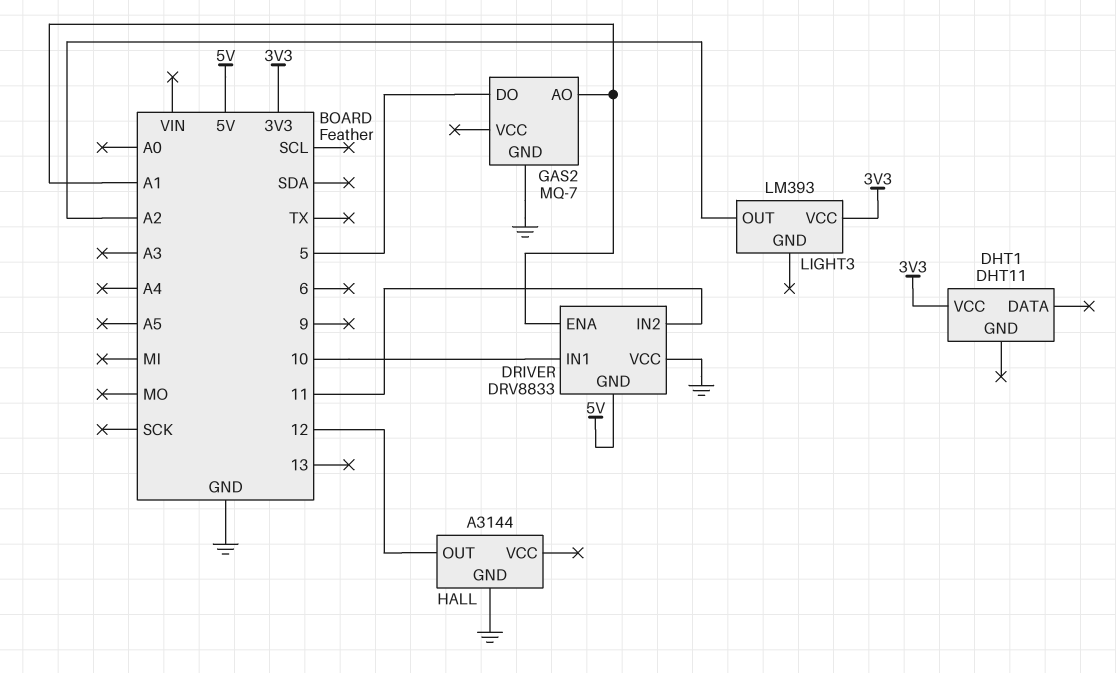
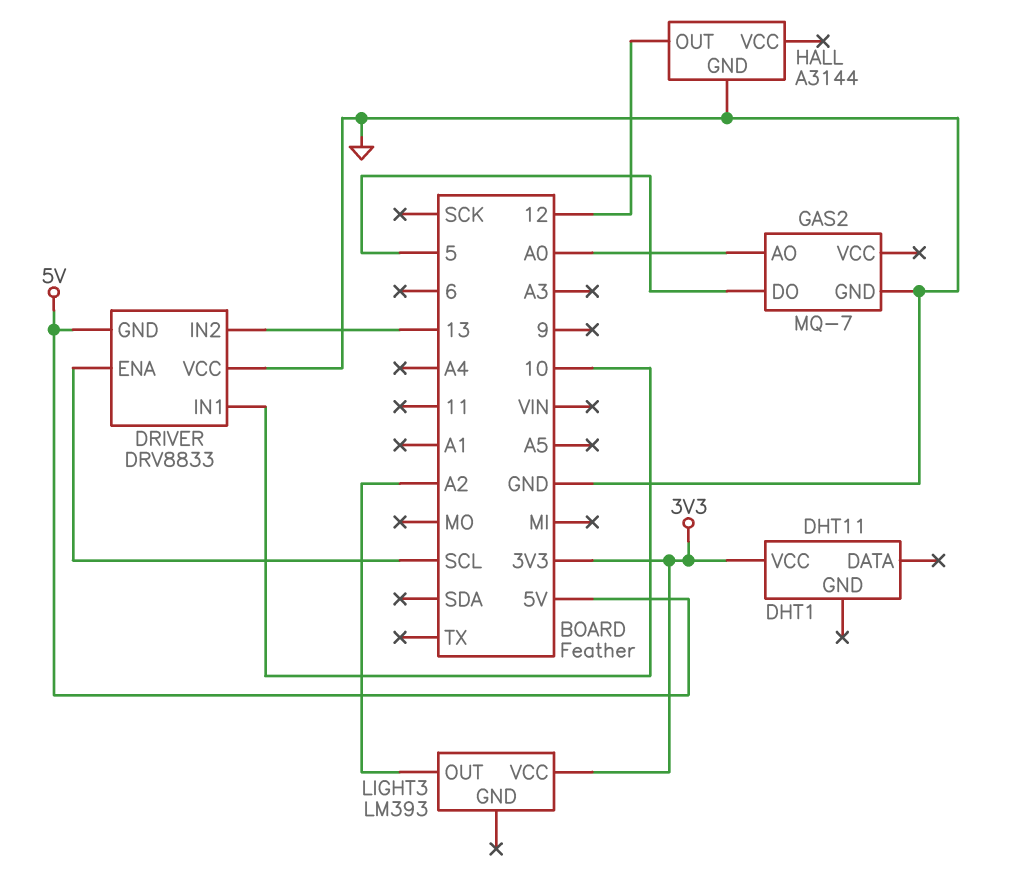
DRIVER pin ENA: A1 -> SCL
DRIVER pin IN2: 11 -> 13
GAS2 pin AO: A1 -> A0

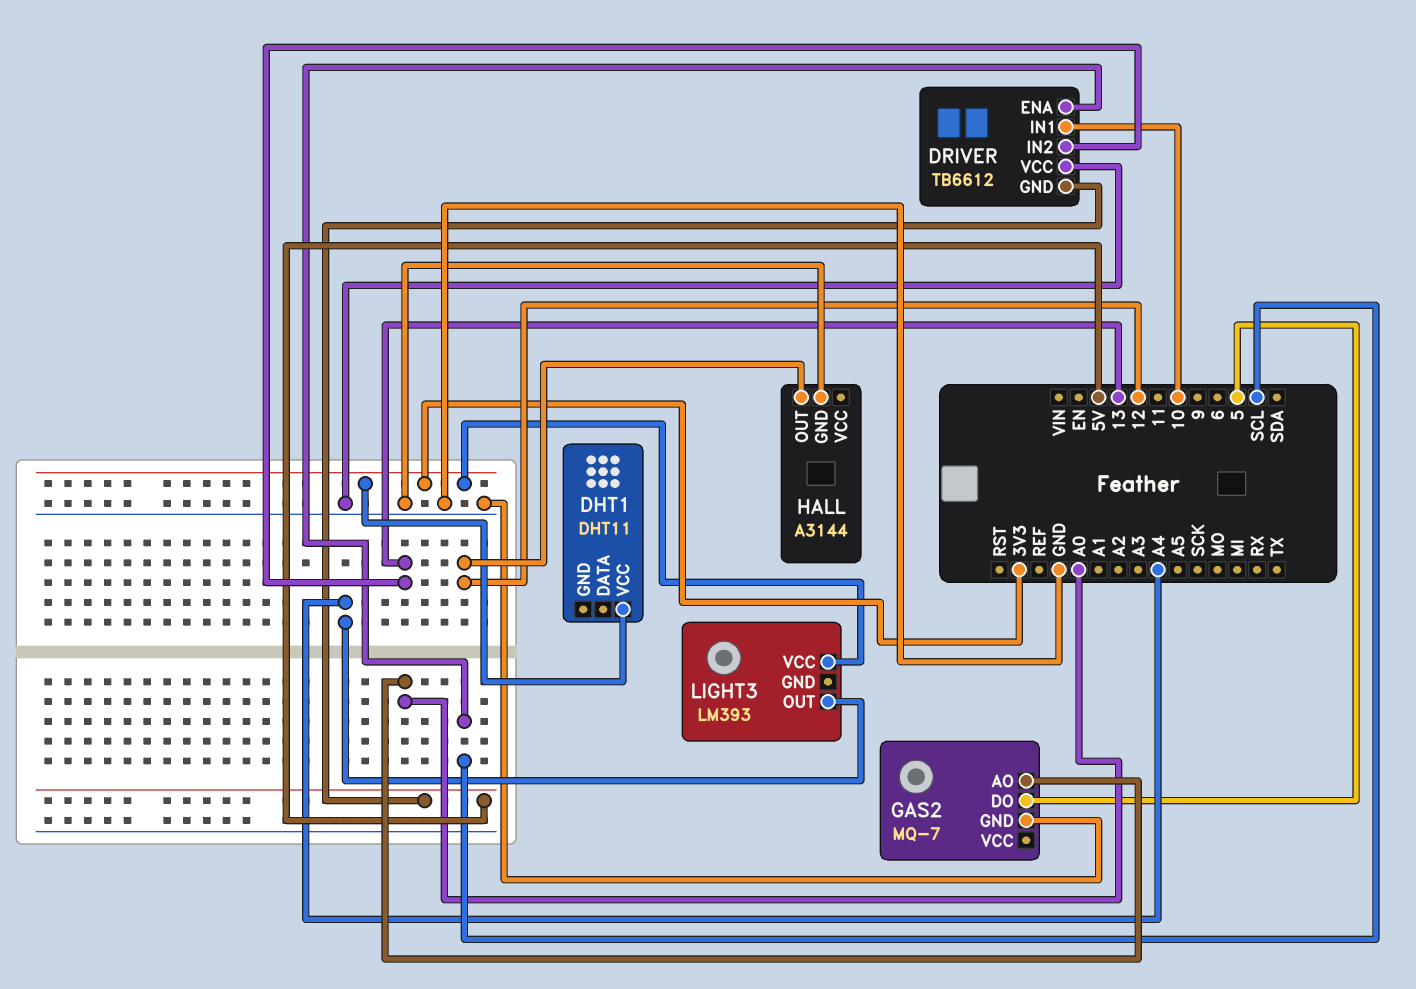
DRIVER: DRV8833 -> TB6612
LIGHT3 pin OUT: A2 -> A4

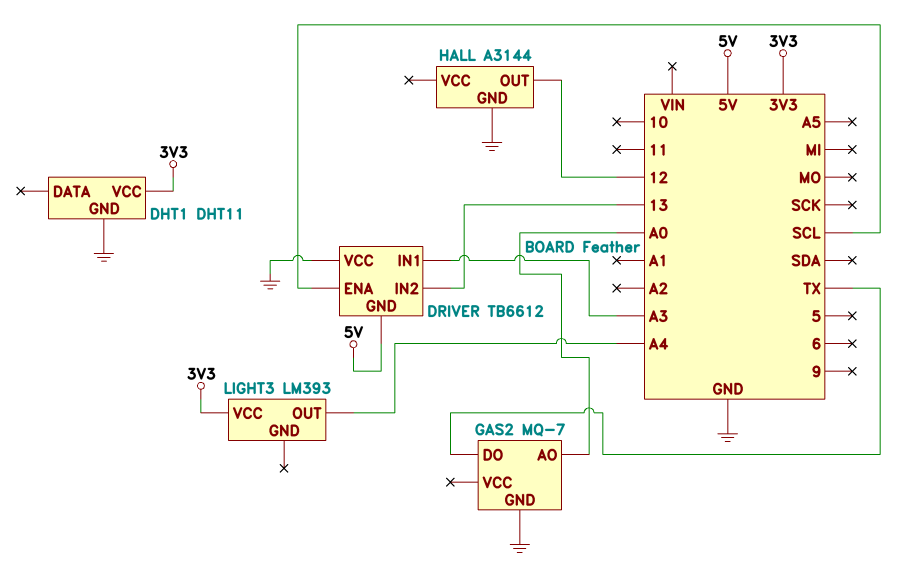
DHT1 pin GND: none -> GND
DRIVER pin IN1: 10 -> A3
GAS2 pin DO: 5 -> TX

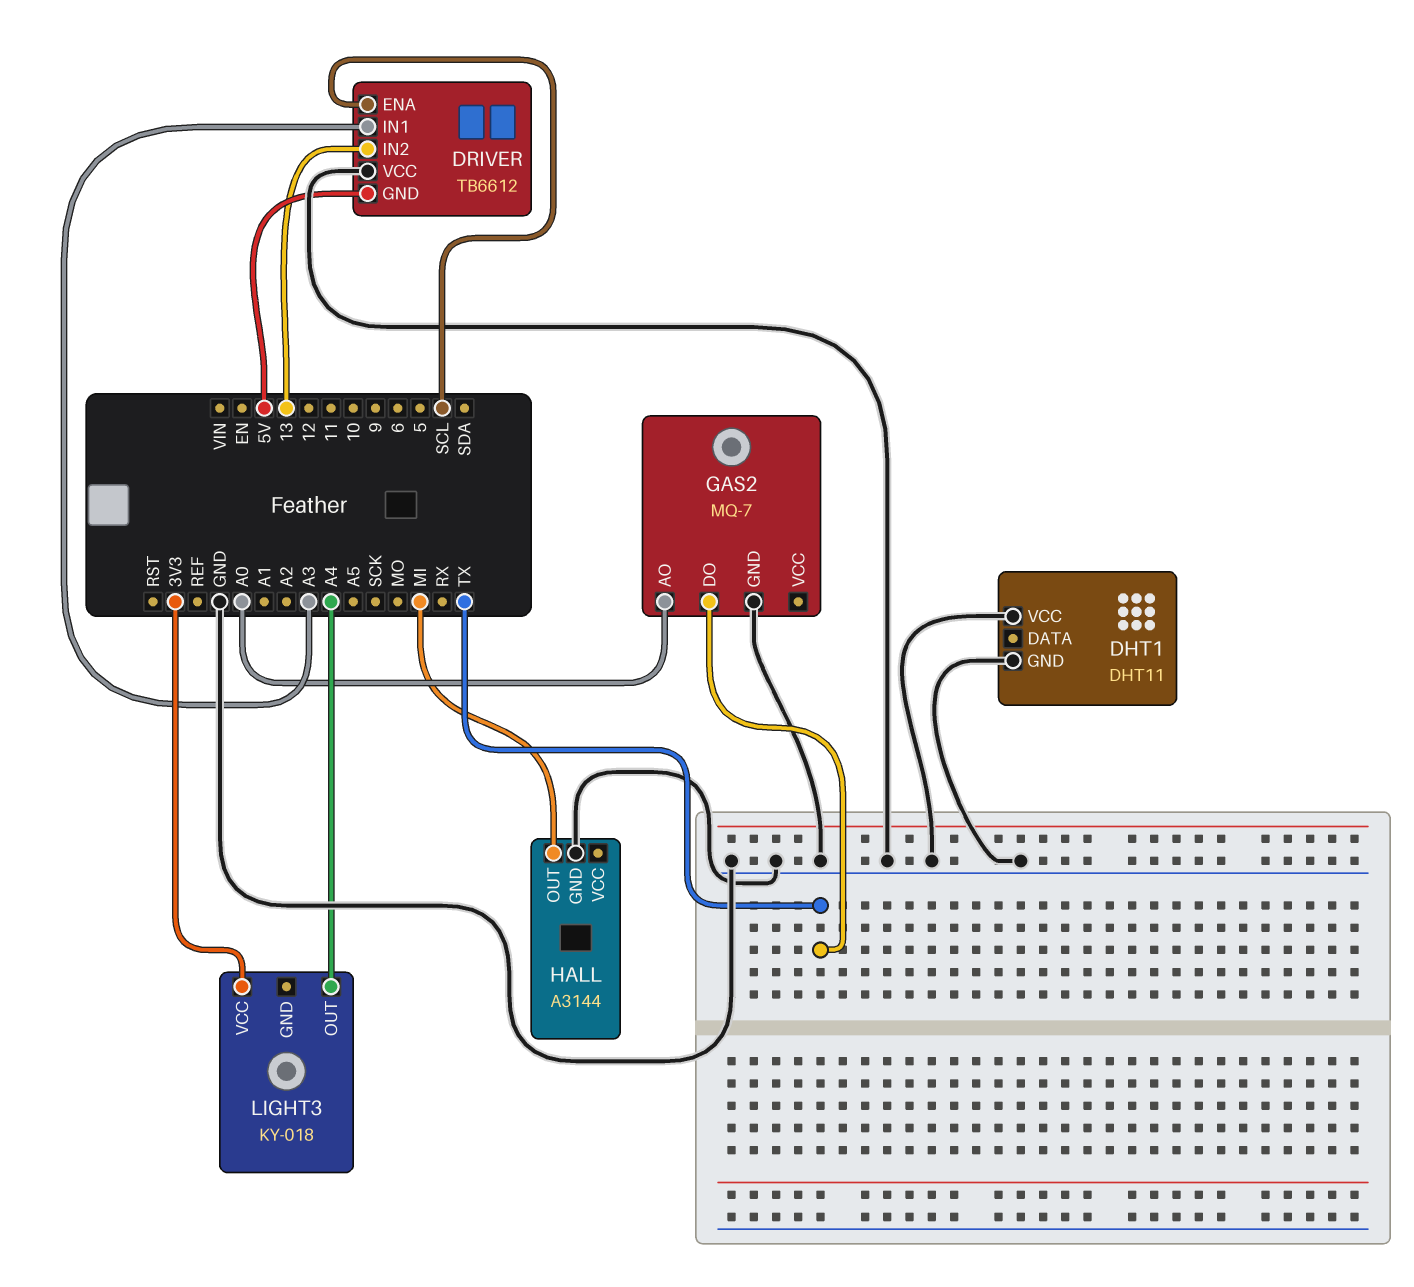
DHT1 pin VCC: 3V3 -> GND
HALL pin OUT: 12 -> MI
LIGHT3: LM393 -> KY-018

